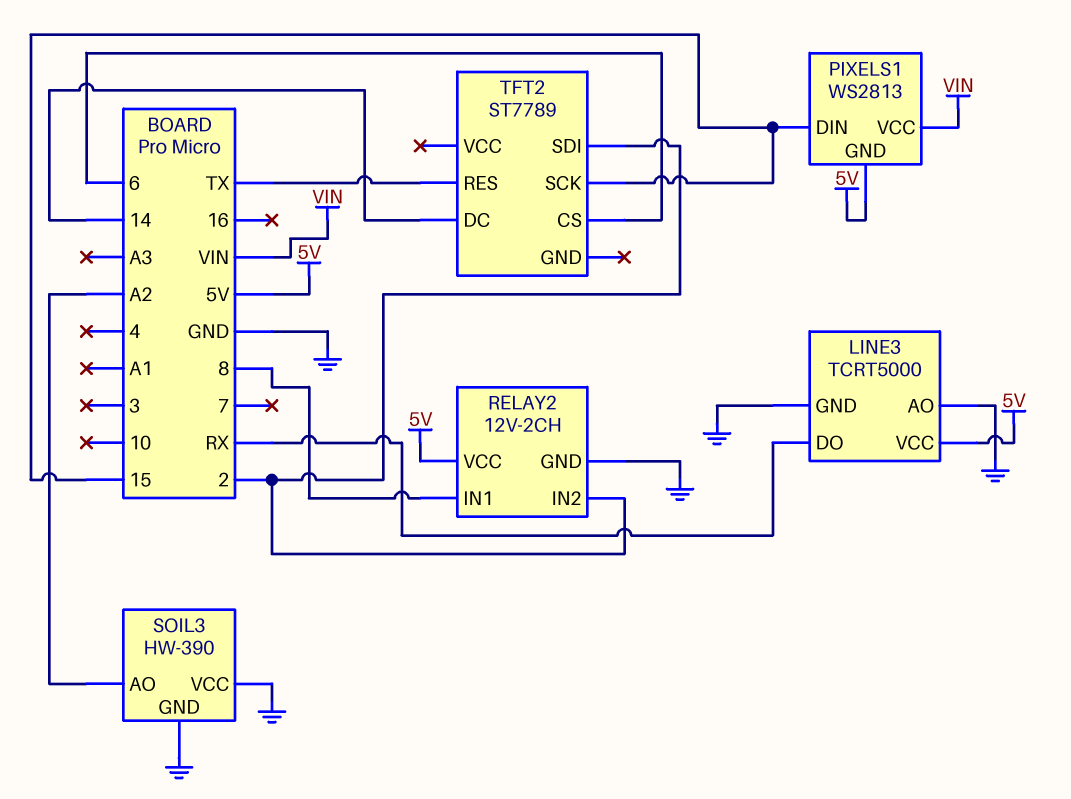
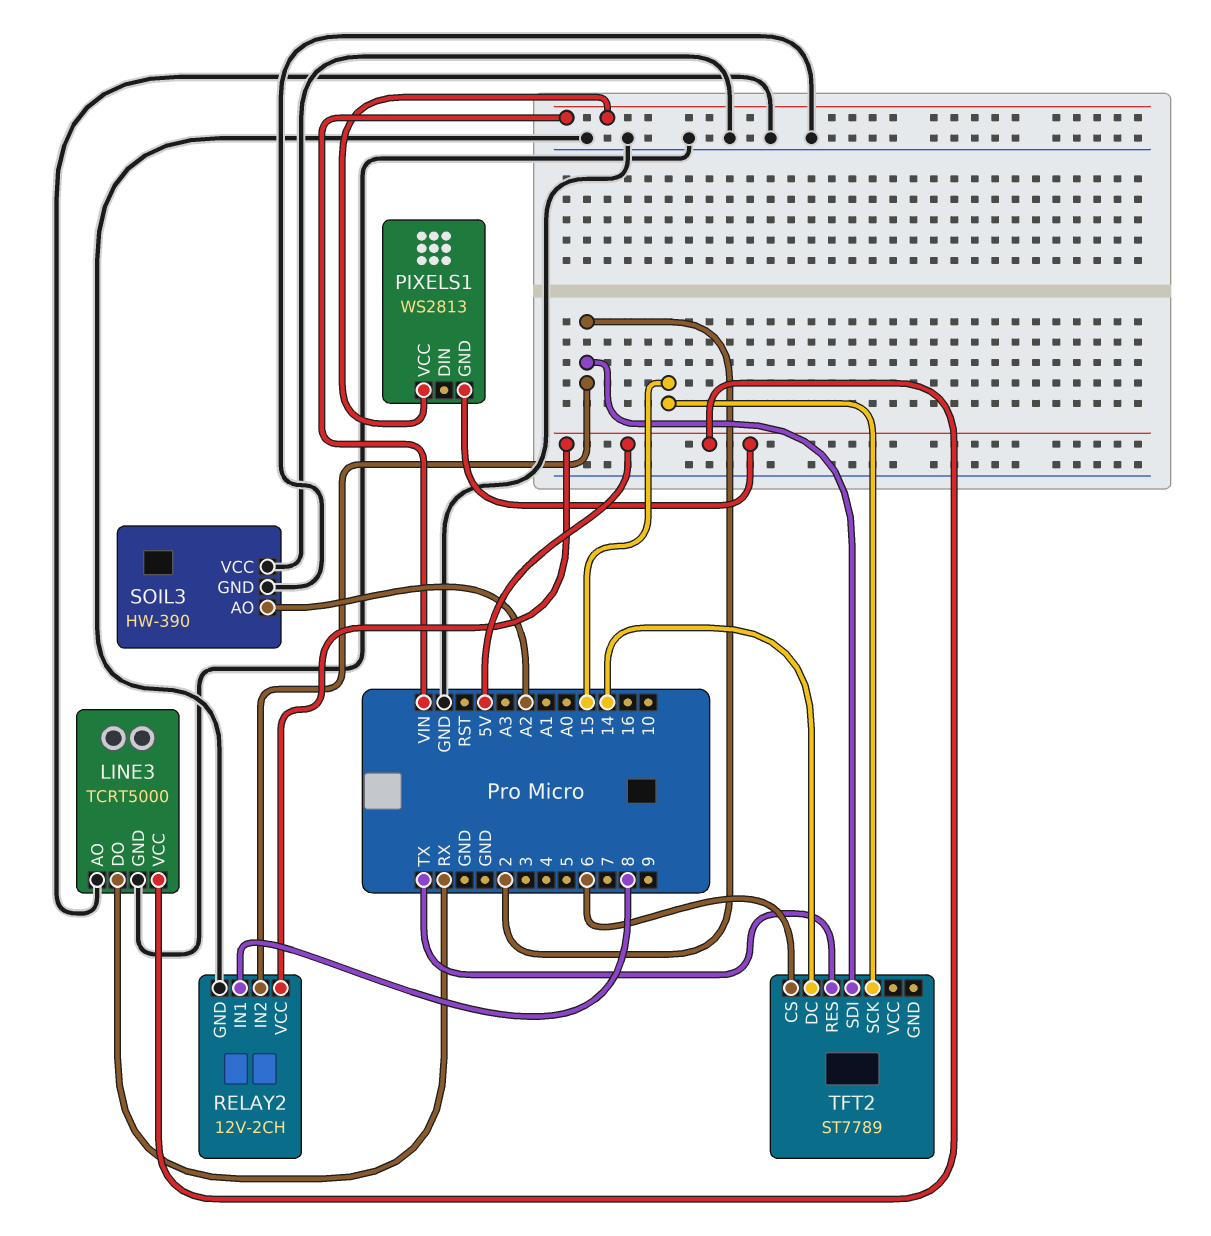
PIXELS1 pin DIN: 15 -> none

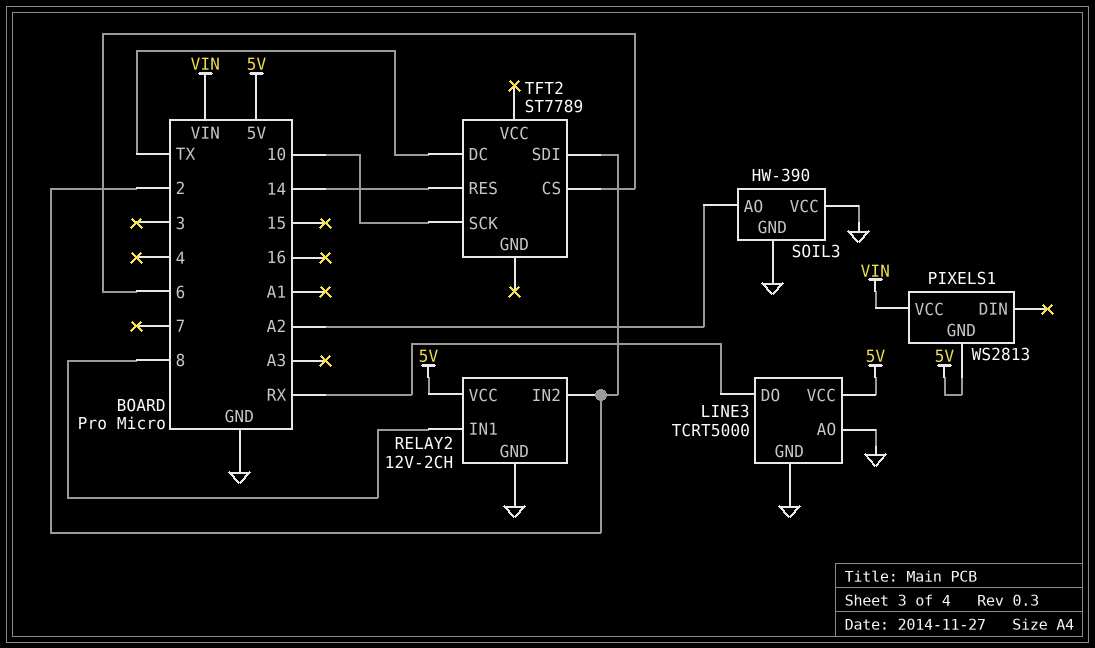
TFT2 pin DC: 14 -> TX
TFT2 pin RES: TX -> 14
TFT2 pin SCK: 15 -> 10

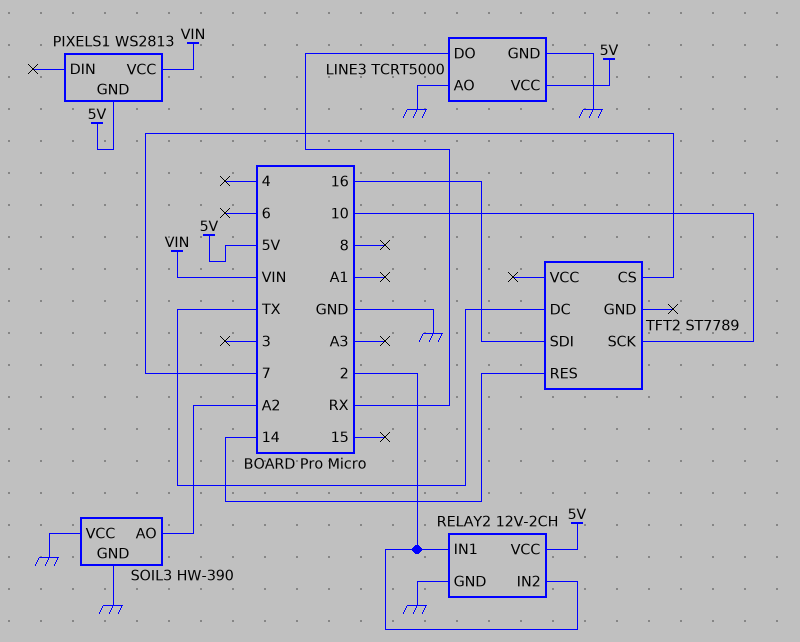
RELAY2 pin IN1: 8 -> 2
TFT2 pin CS: 6 -> 7
TFT2 pin SDI: 2 -> 16

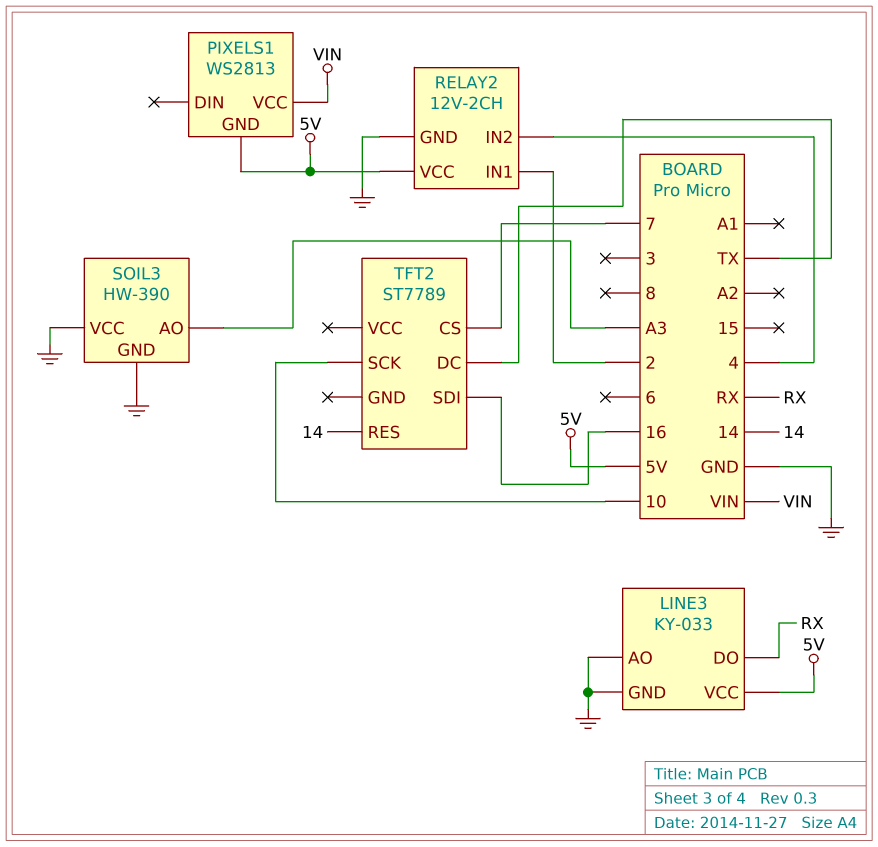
LINE3: TCRT5000 -> KY-033
RELAY2 pin IN2: 2 -> 4
SOIL3 pin AO: A2 -> A3

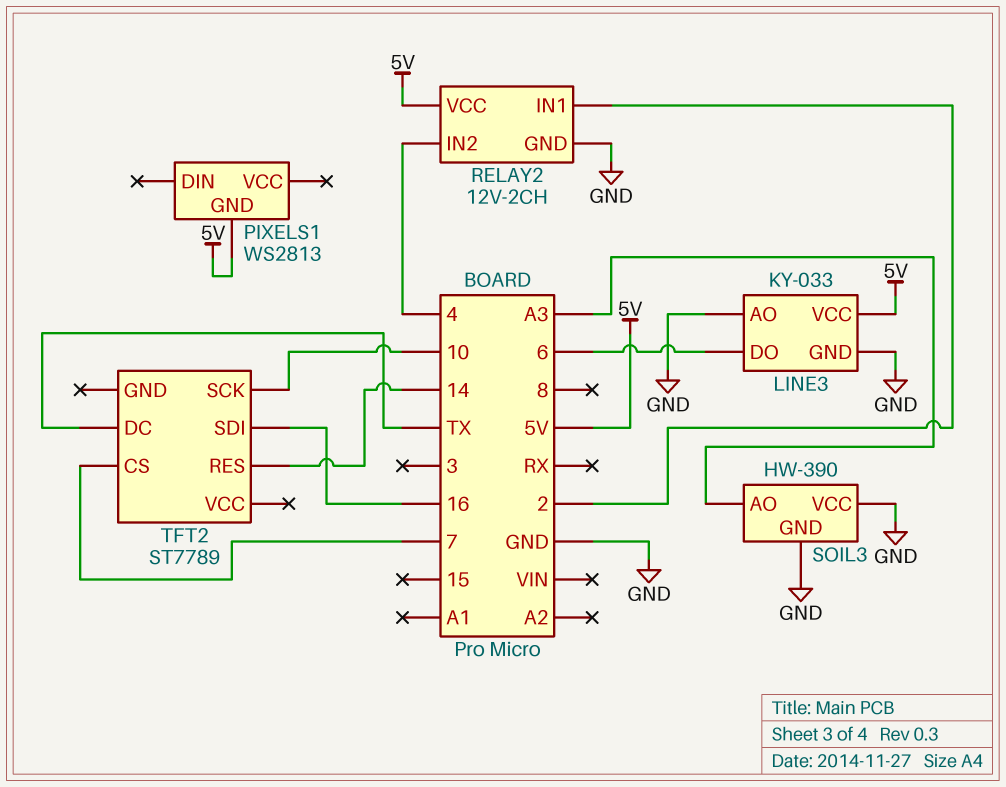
LINE3 pin DO: RX -> 6
PIXELS1 pin VCC: VIN -> none

